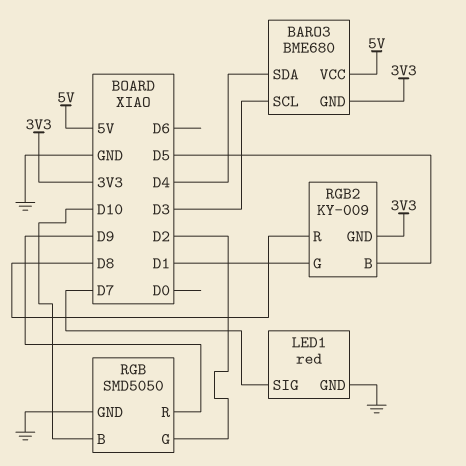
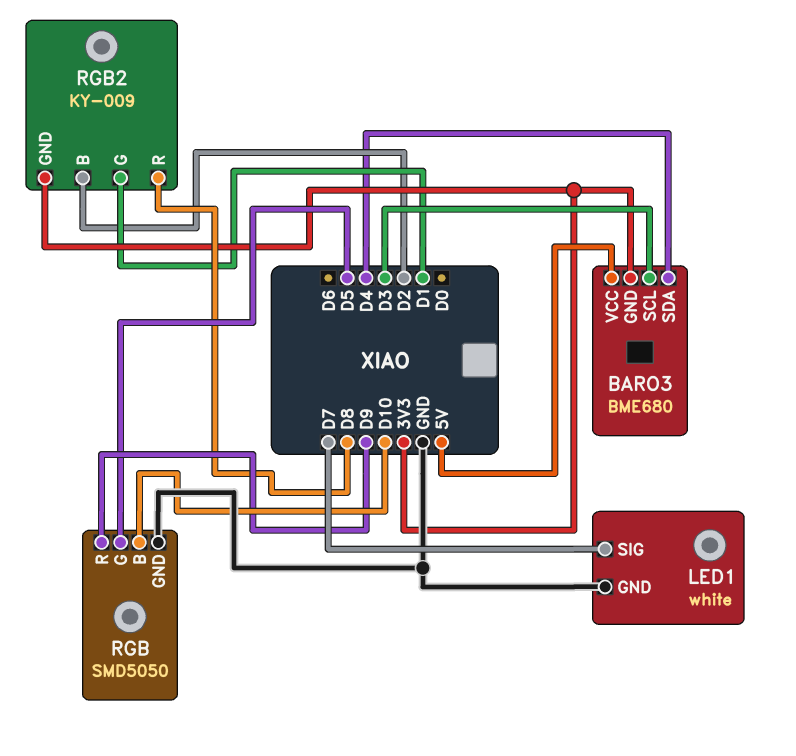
LED1: red -> white
RGB pin G: D2 -> D5
RGB2 pin B: D5 -> D2

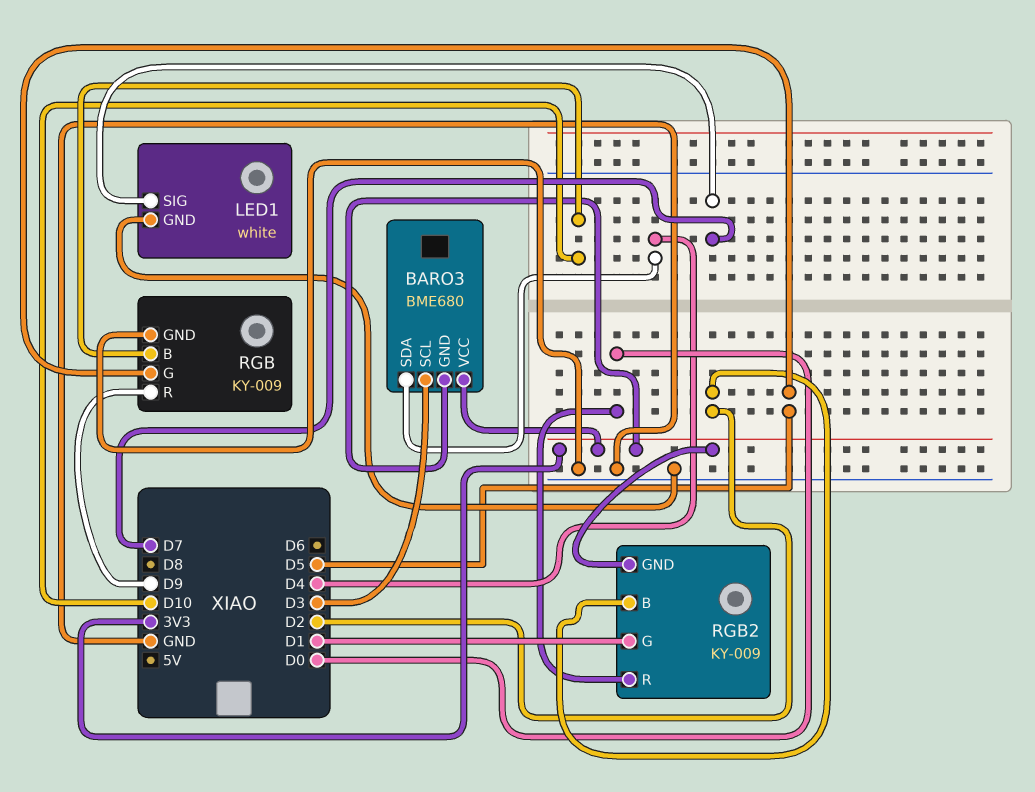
BARO3 pin VCC: 5V -> 3V3
RGB: SMD5050 -> KY-009
RGB2 pin R: D8 -> D0

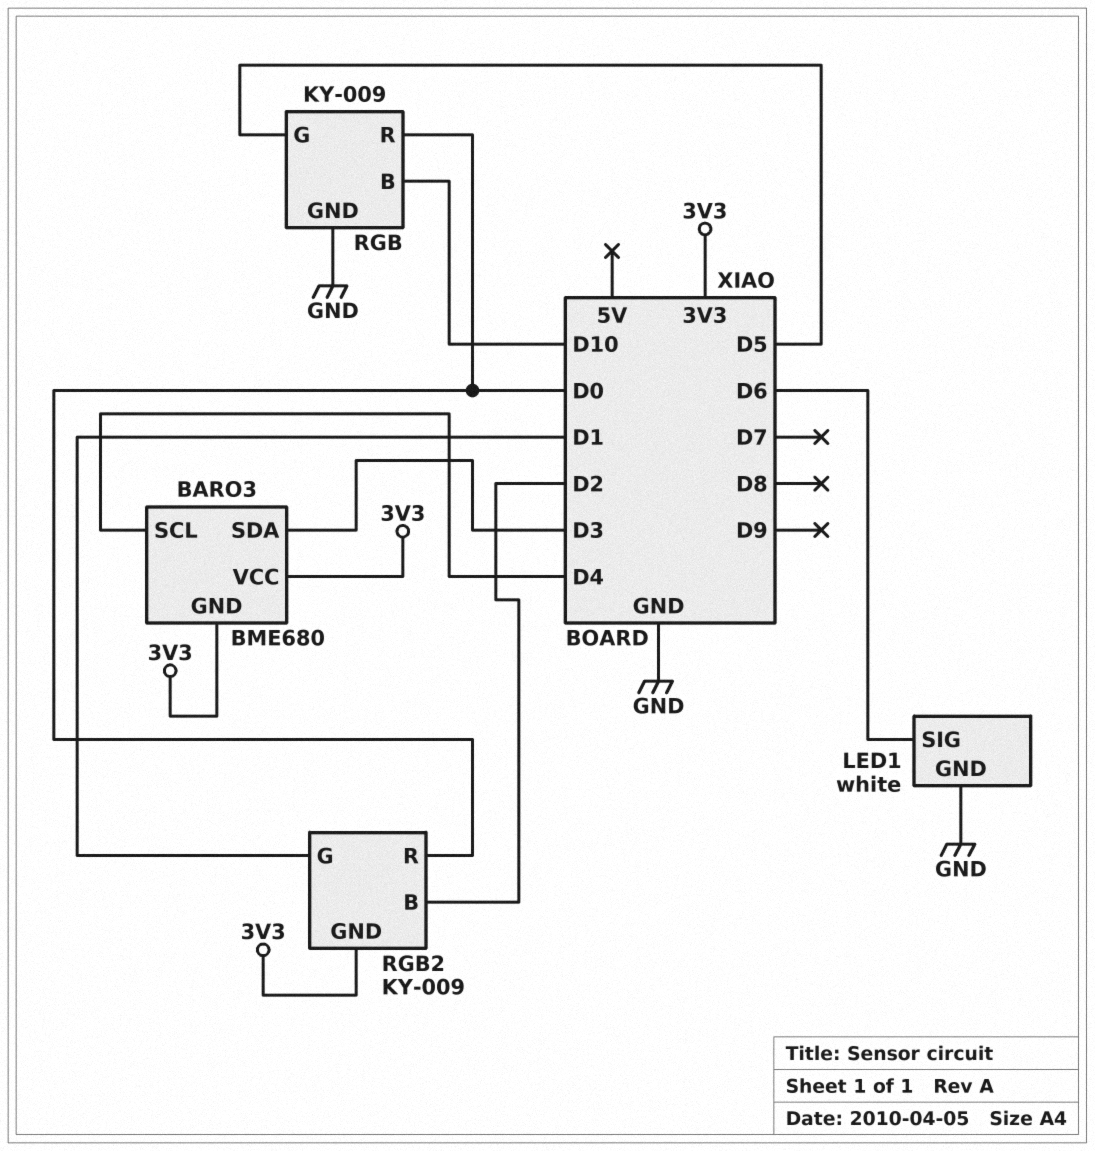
BARO3 pin SCL: D3 -> D4
BARO3 pin SDA: D4 -> D3
LED1 pin SIG: D7 -> D6
RGB pin R: D9 -> D0

